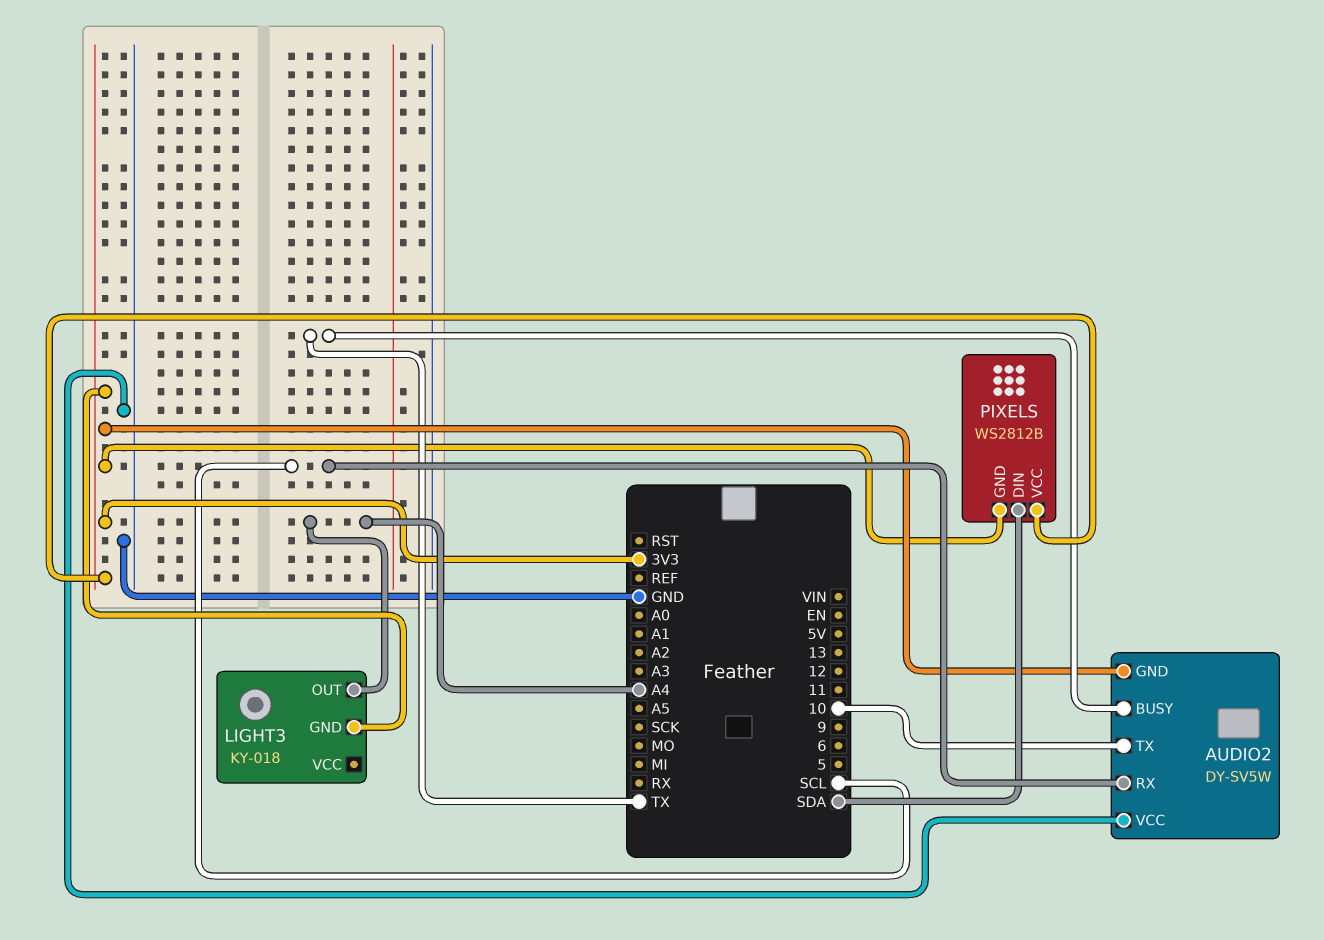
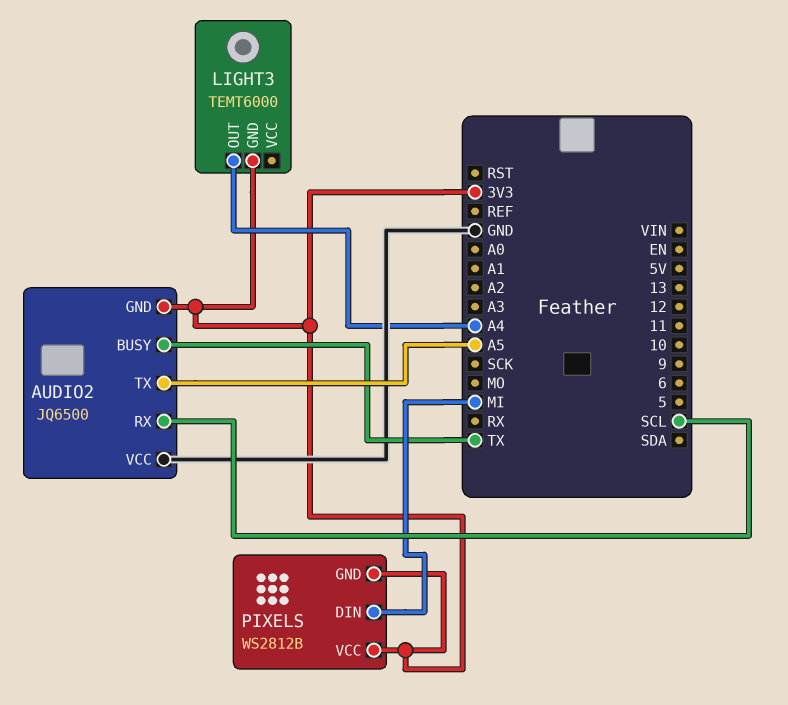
AUDIO2: DY-SV5W -> JQ6500
AUDIO2 pin TX: 10 -> A5
LIGHT3: KY-018 -> TEMT6000
PIXELS pin DIN: SDA -> MI

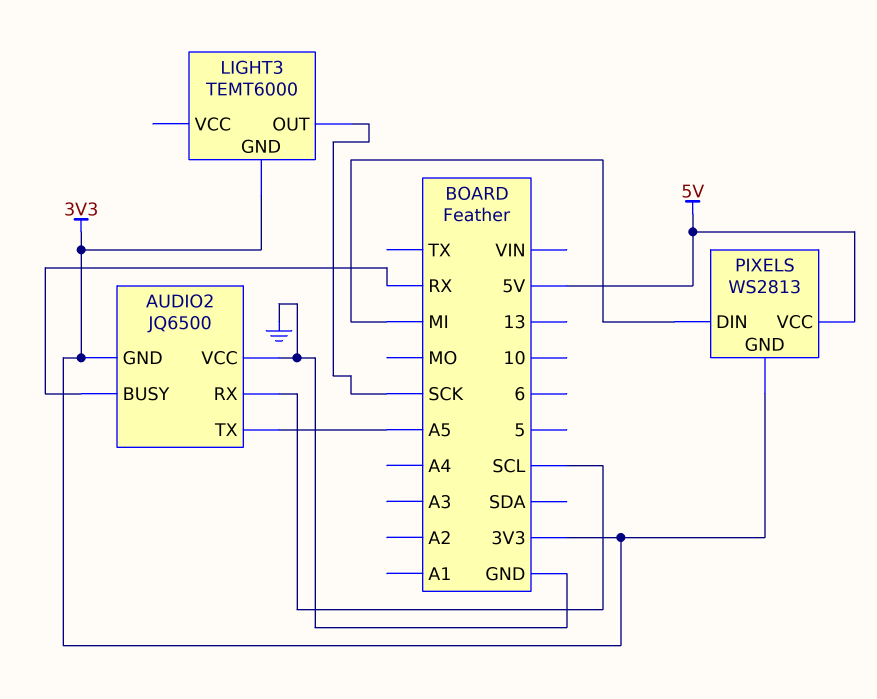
AUDIO2 pin BUSY: TX -> RX
LIGHT3 pin OUT: A4 -> SCK
PIXELS: WS2812B -> WS2813
PIXELS pin VCC: 3V3 -> 5V

